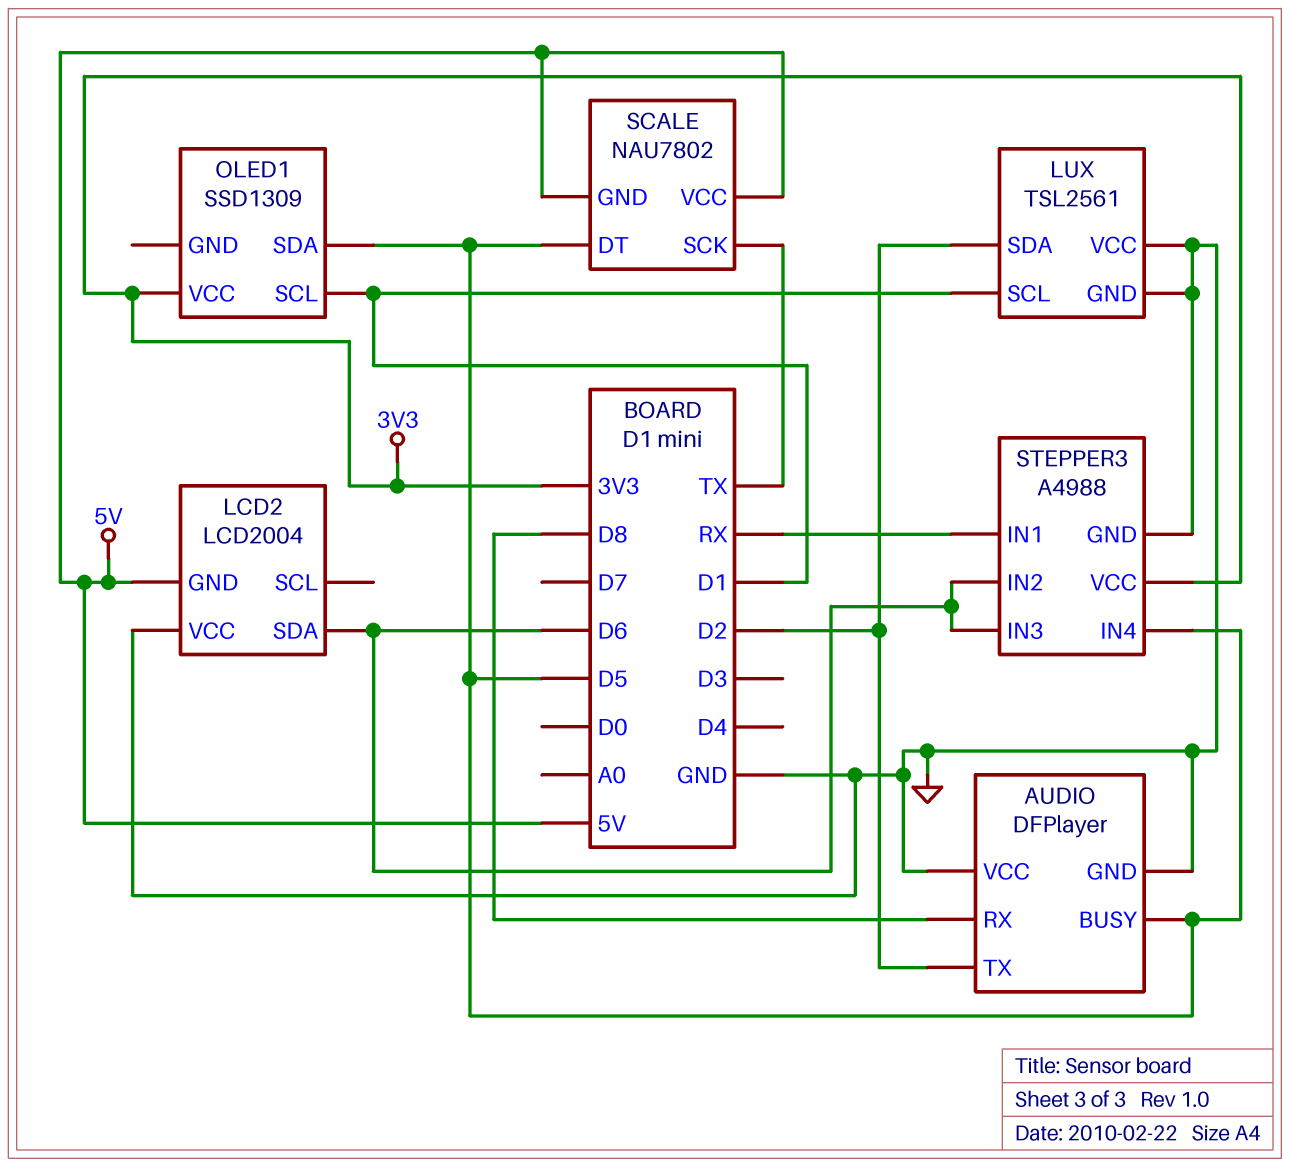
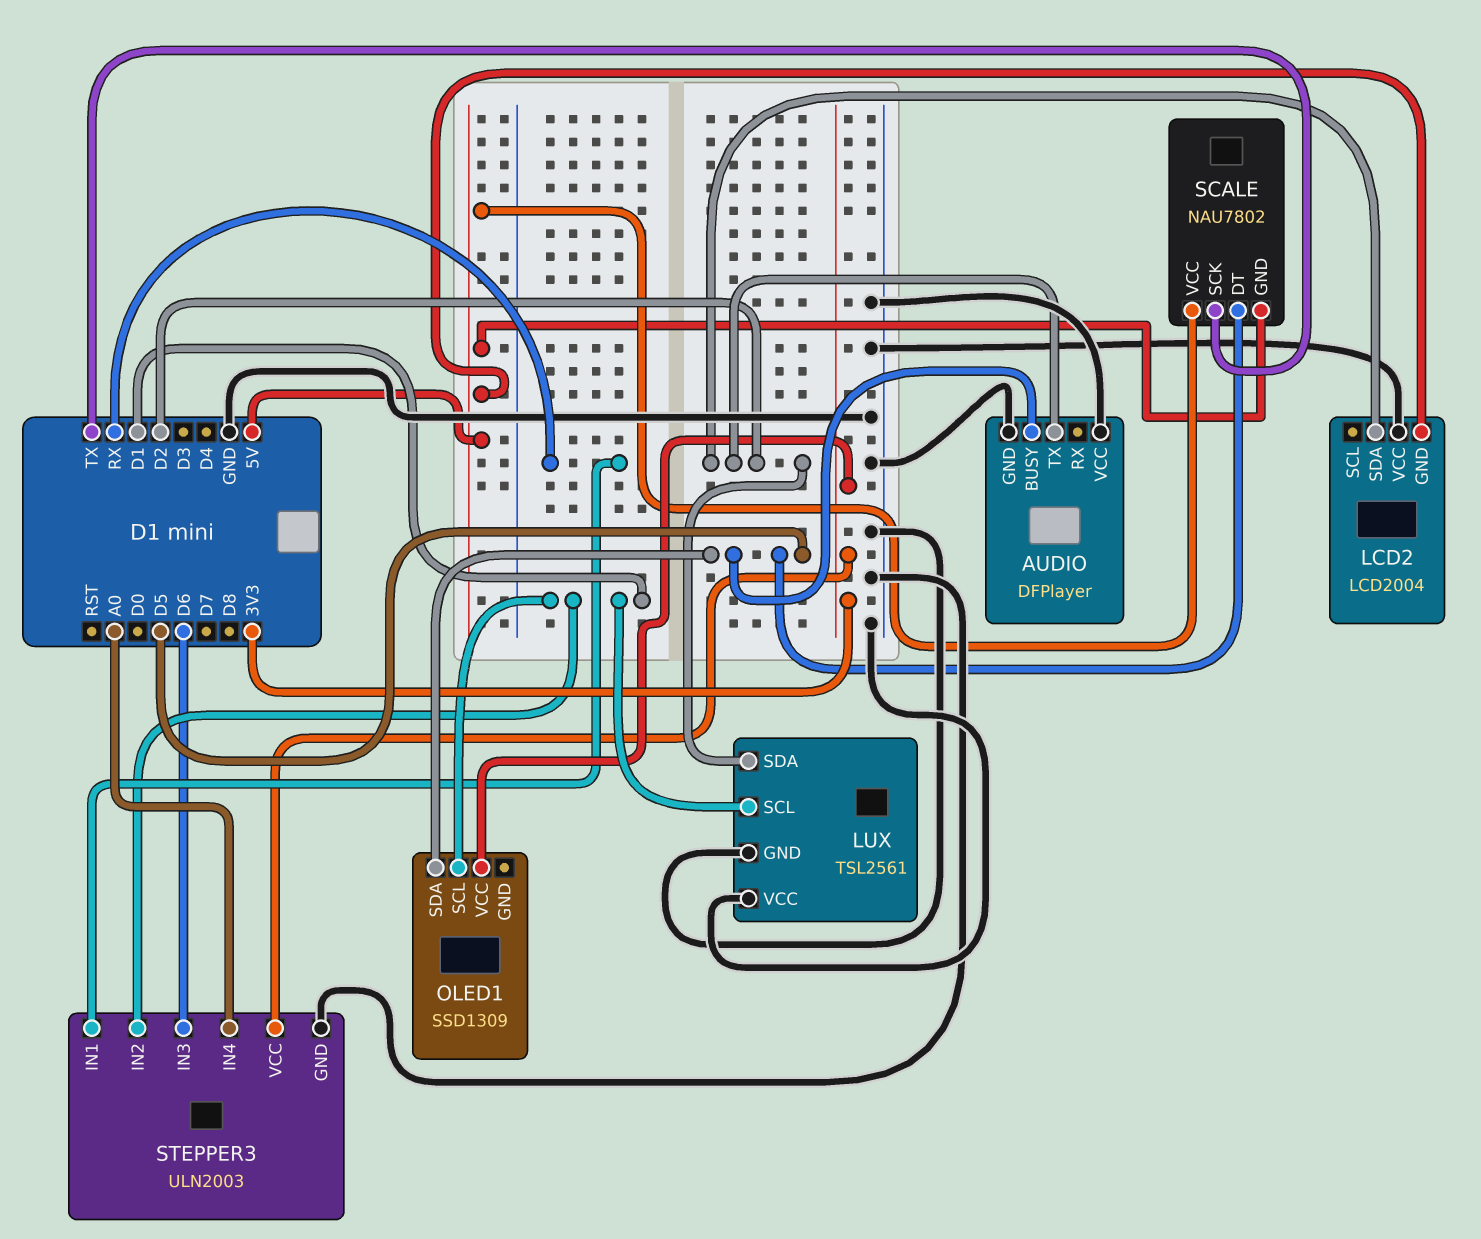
AUDIO pin RX: D8 -> none
LCD2 pin SDA: D6 -> D2
STEPPER3: A4988 -> ULN2003
STEPPER3 pin IN2: D6 -> D1
STEPPER3 pin IN4: D5 -> A0

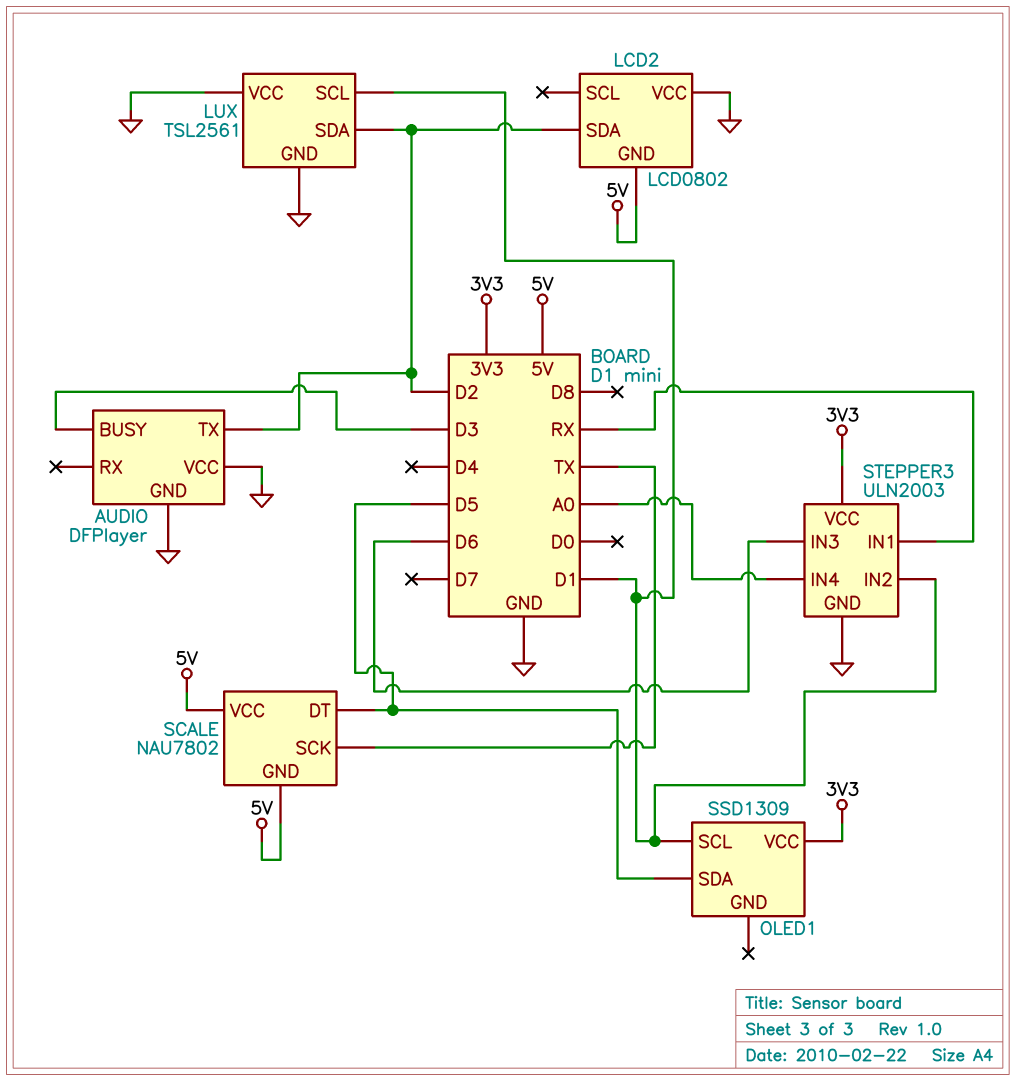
AUDIO pin BUSY: D5 -> D3
LCD2: LCD2004 -> LCD0802

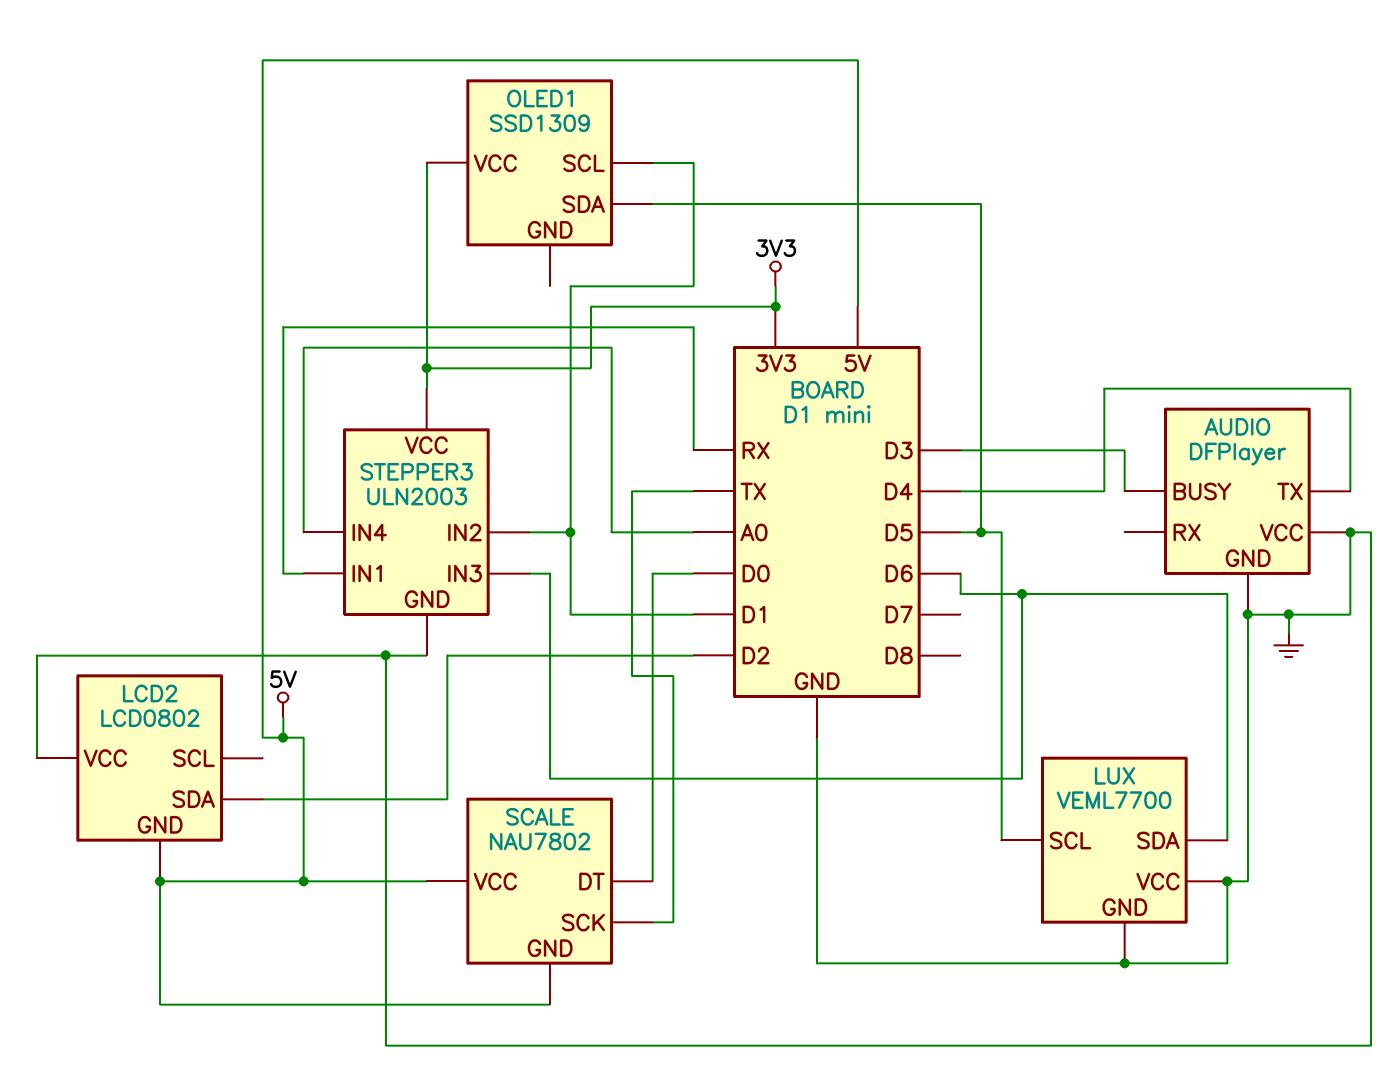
AUDIO pin TX: D2 -> D4
LUX: TSL2561 -> VEML7700
LUX pin SCL: D1 -> D5
LUX pin SDA: D2 -> D6
SCALE pin DT: D5 -> D0

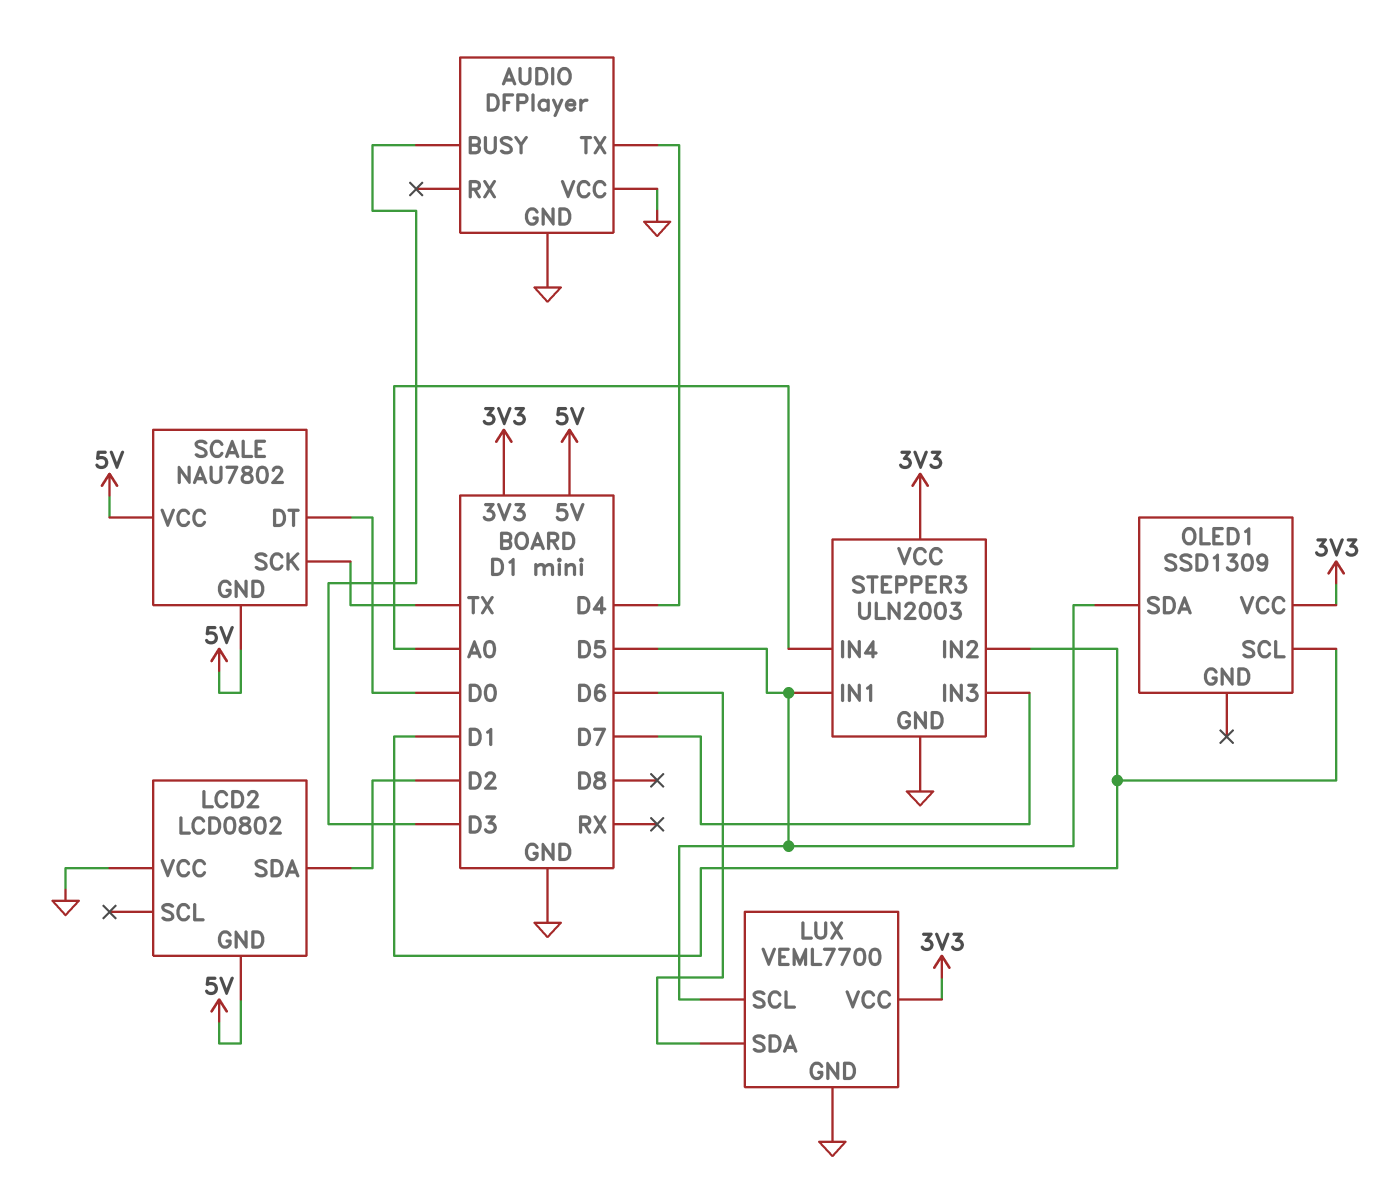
LUX pin VCC: GND -> 3V3
STEPPER3 pin IN1: RX -> D5
STEPPER3 pin IN3: D6 -> D7

